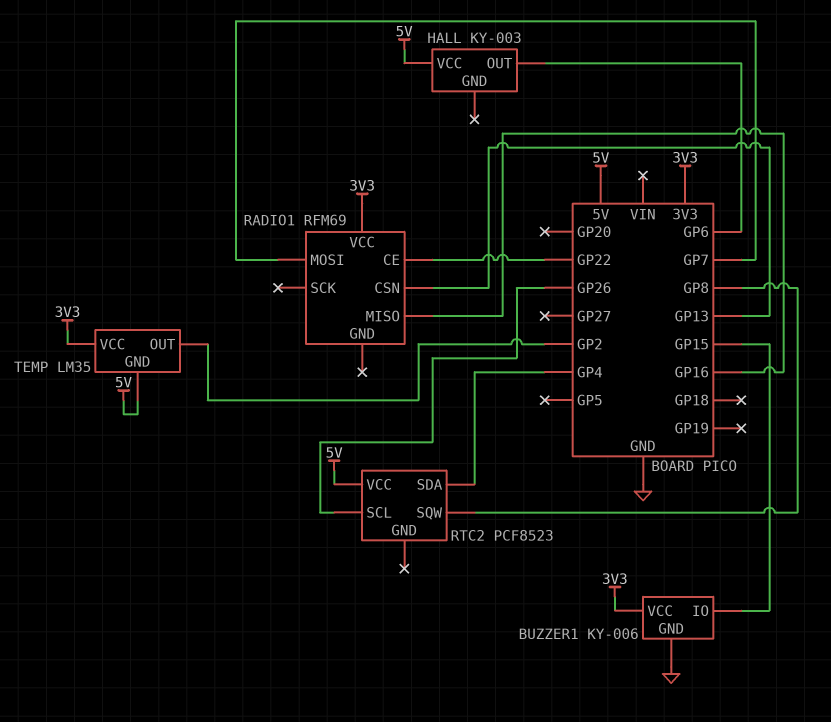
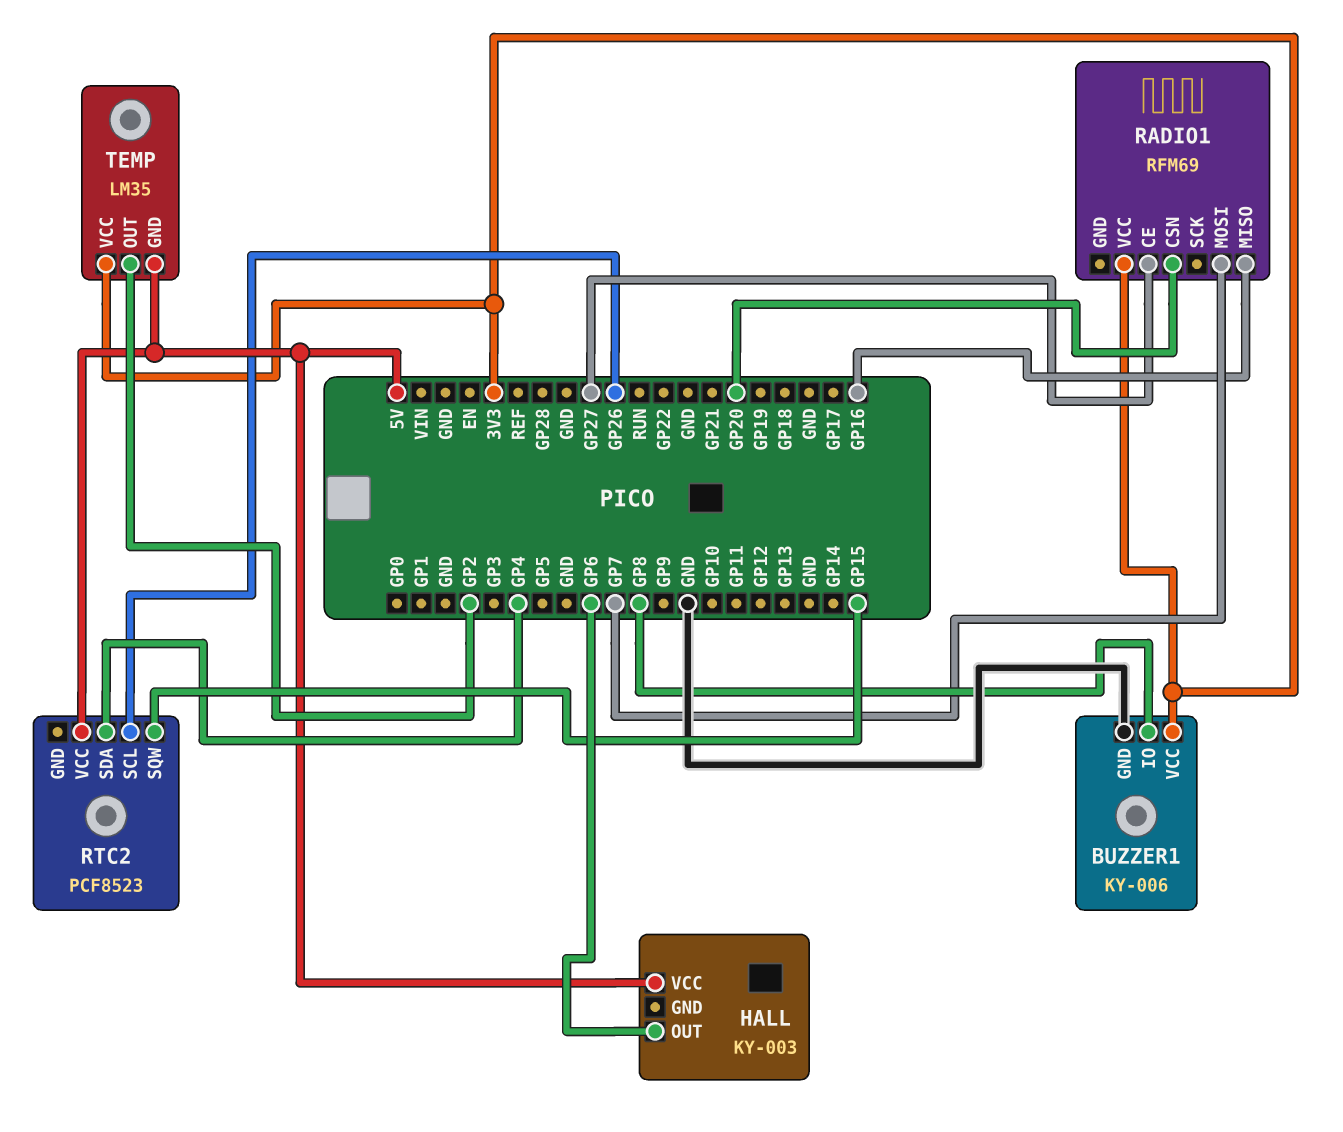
BUZZER1 pin IO: GP15 -> GP8
RADIO1 pin CE: GP22 -> GP27
RADIO1 pin CSN: GP13 -> GP20
RTC2 pin SQW: GP8 -> GP15

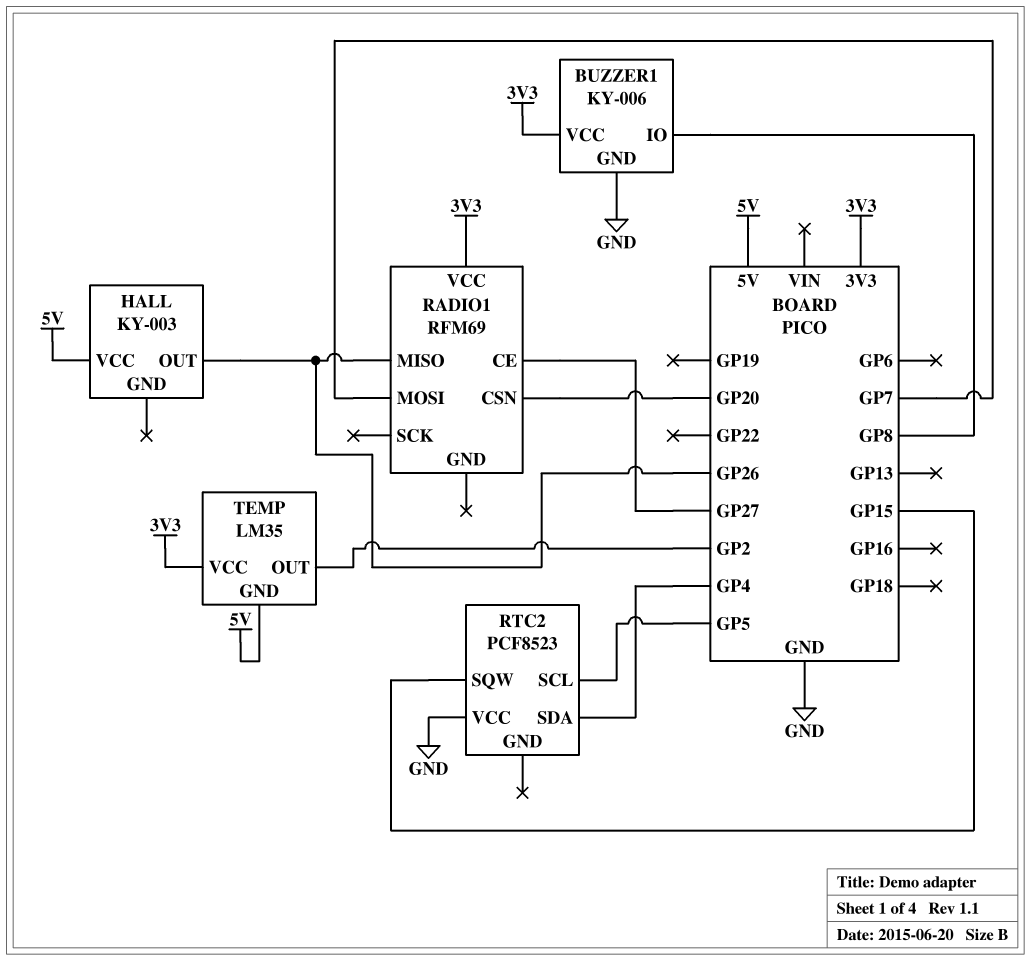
HALL pin OUT: GP6 -> GP26
RADIO1 pin MISO: GP16 -> GP26
RTC2 pin SCL: GP26 -> GP5
RTC2 pin VCC: 5V -> GND

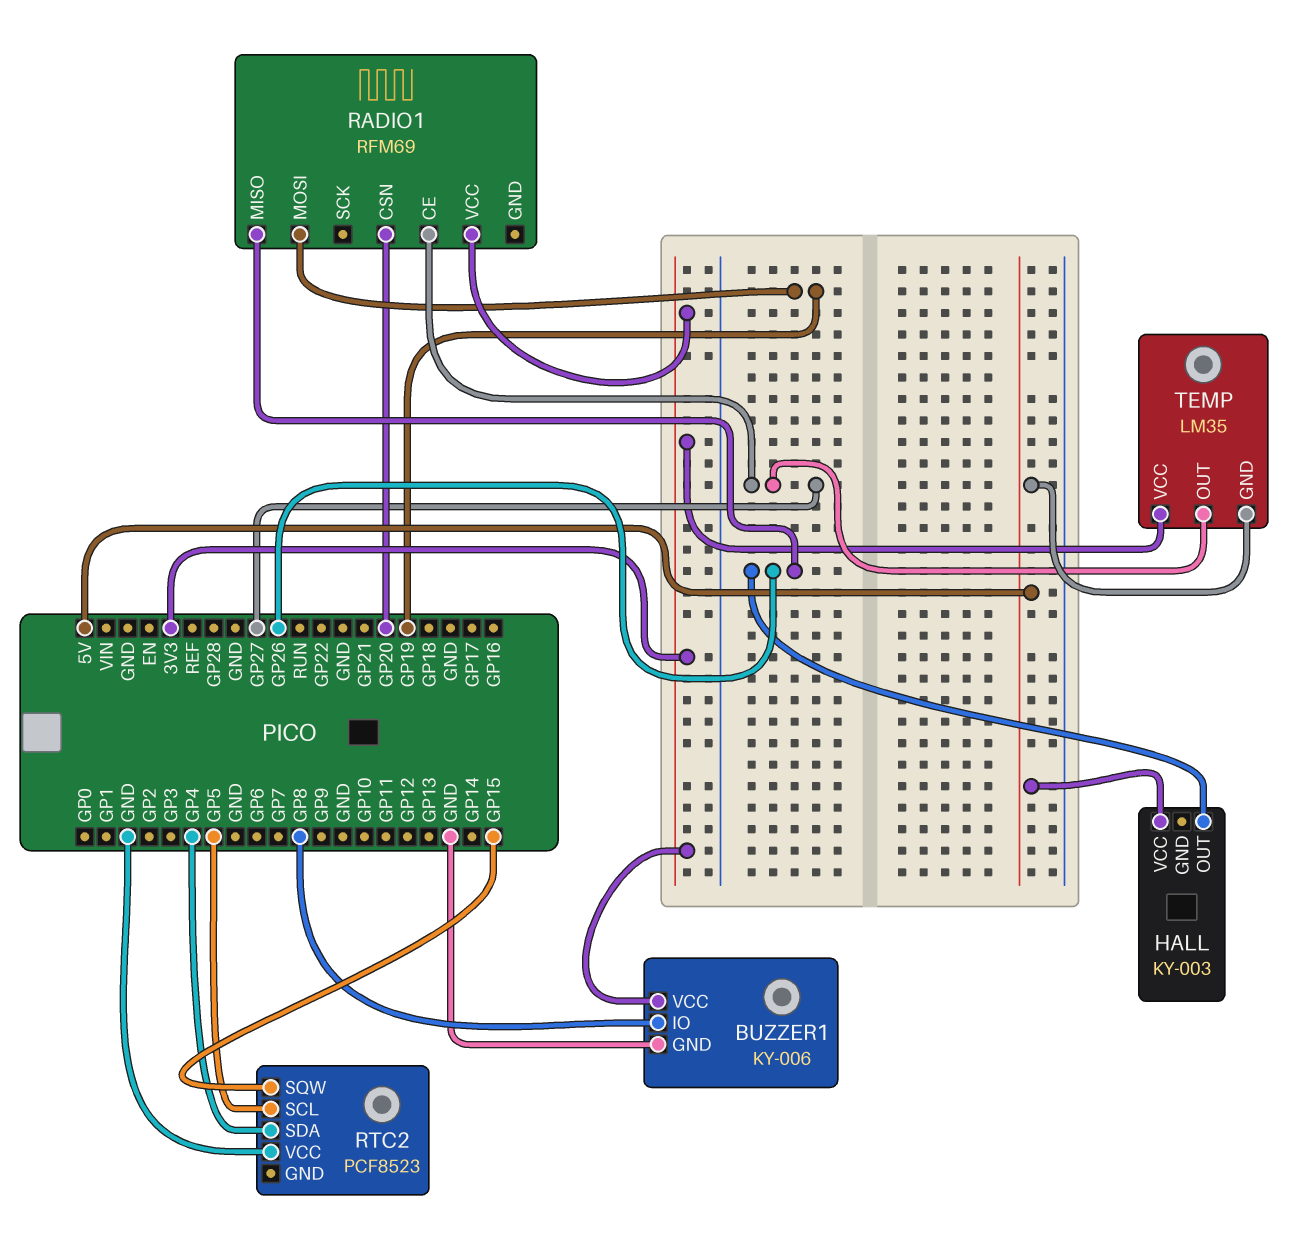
RADIO1 pin MOSI: GP7 -> GP19
TEMP pin OUT: GP2 -> GP27

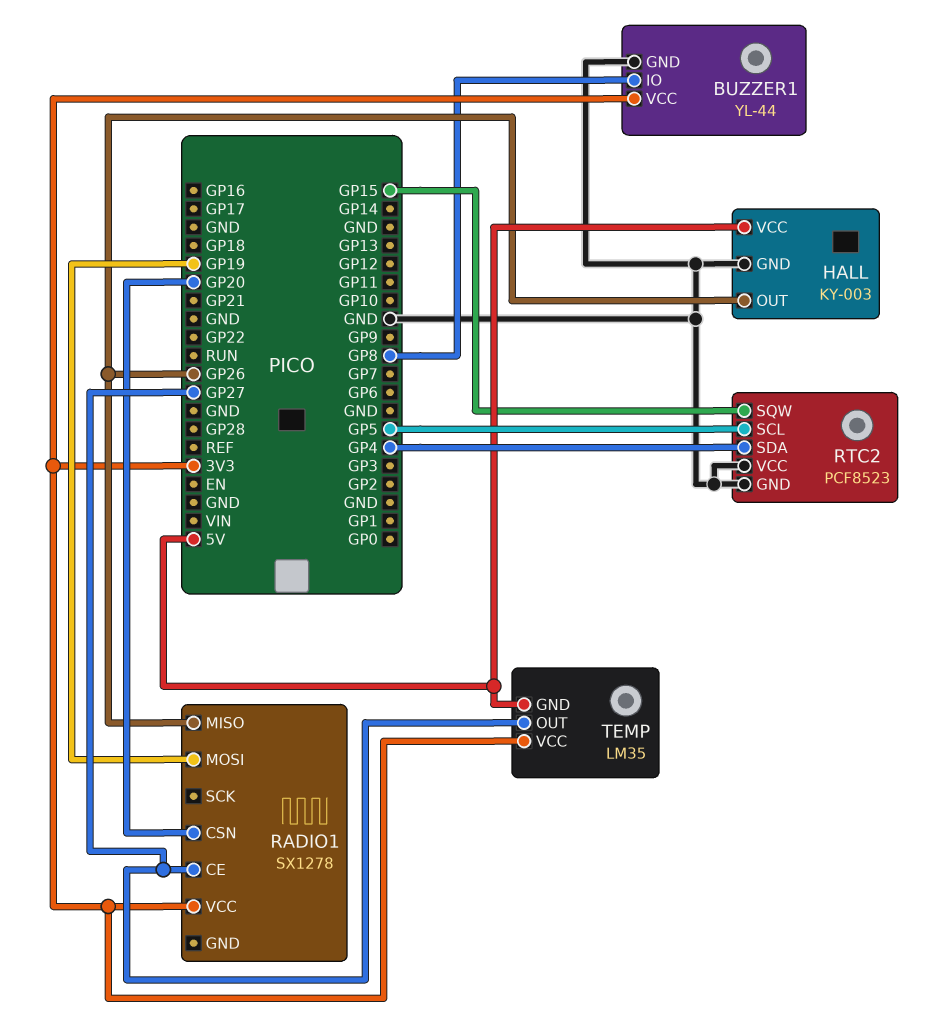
BUZZER1: KY-006 -> YL-44
HALL pin GND: none -> GND
RADIO1: RFM69 -> SX1278
RTC2 pin GND: none -> GND

